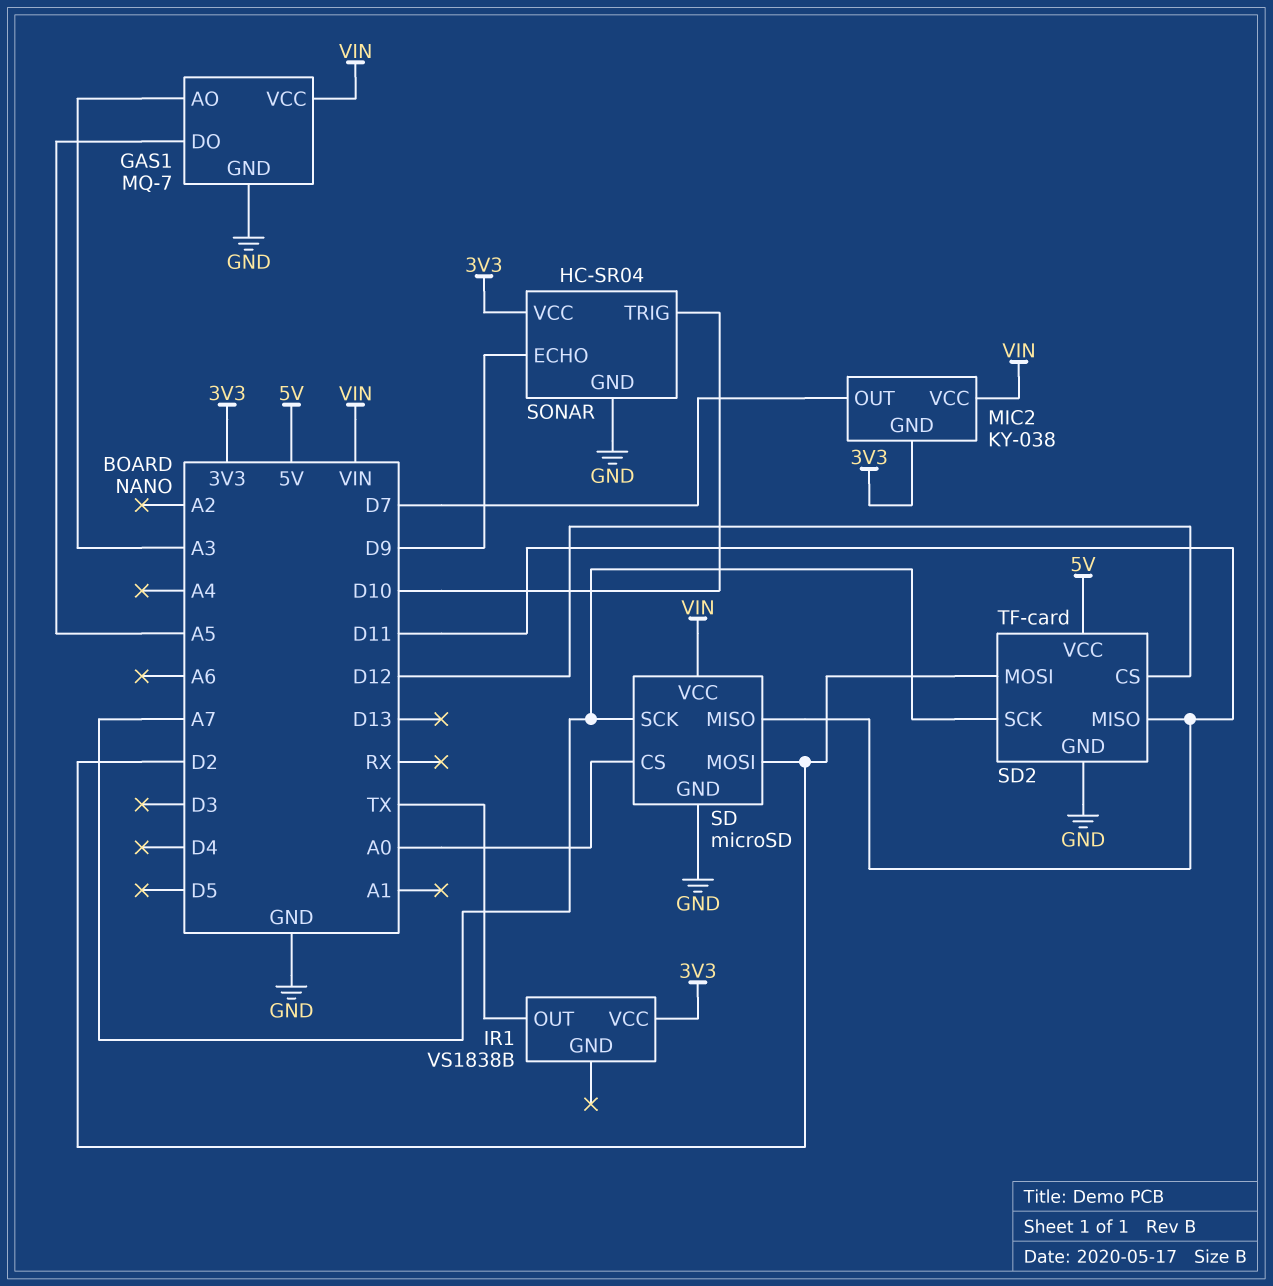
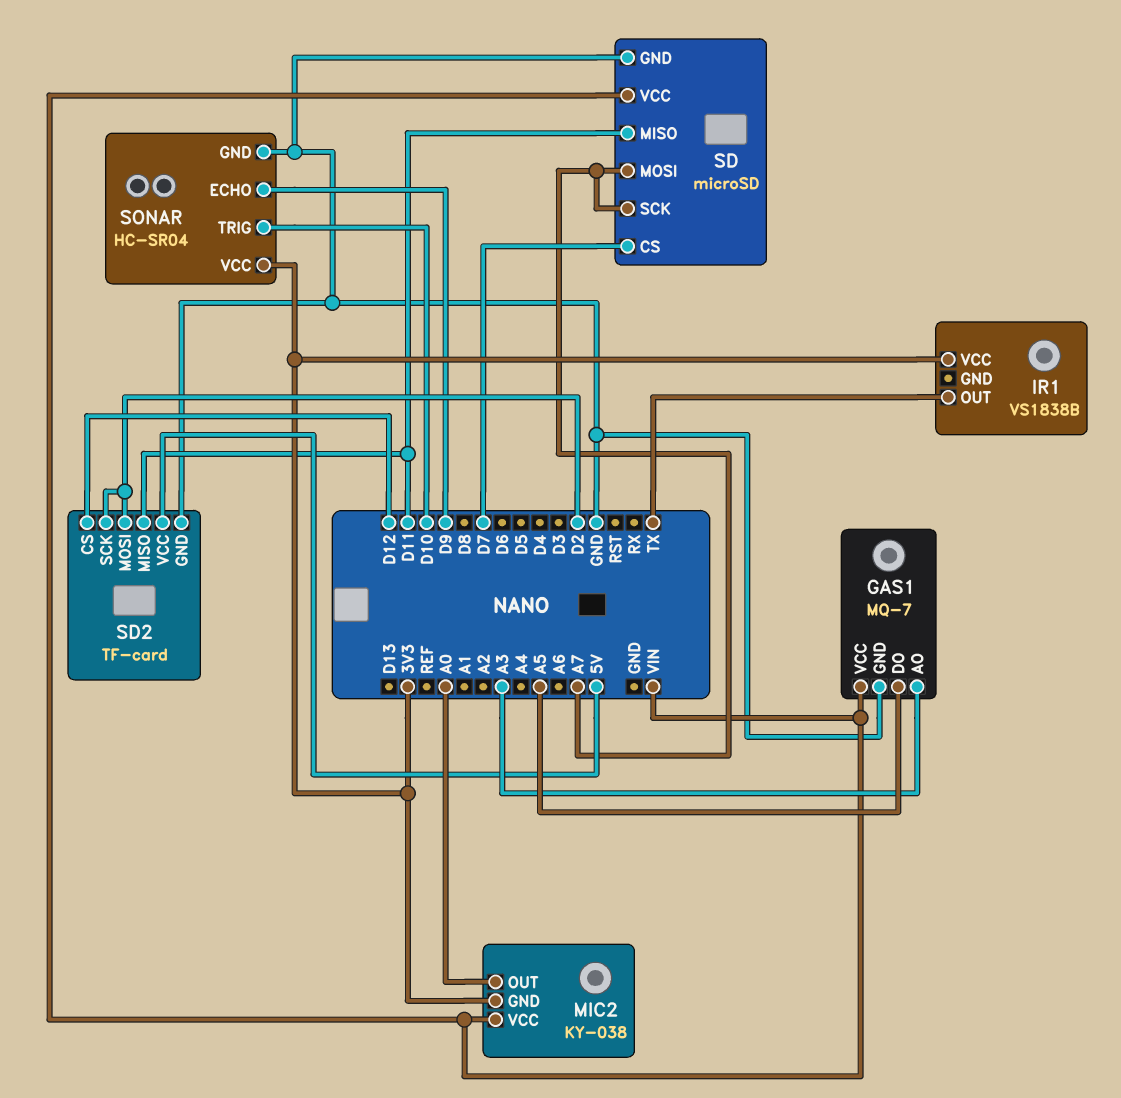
MIC2 pin OUT: D7 -> A0
SD pin CS: A0 -> D7
SD pin MOSI: D2 -> A7
SD2 pin SCK: A7 -> D2

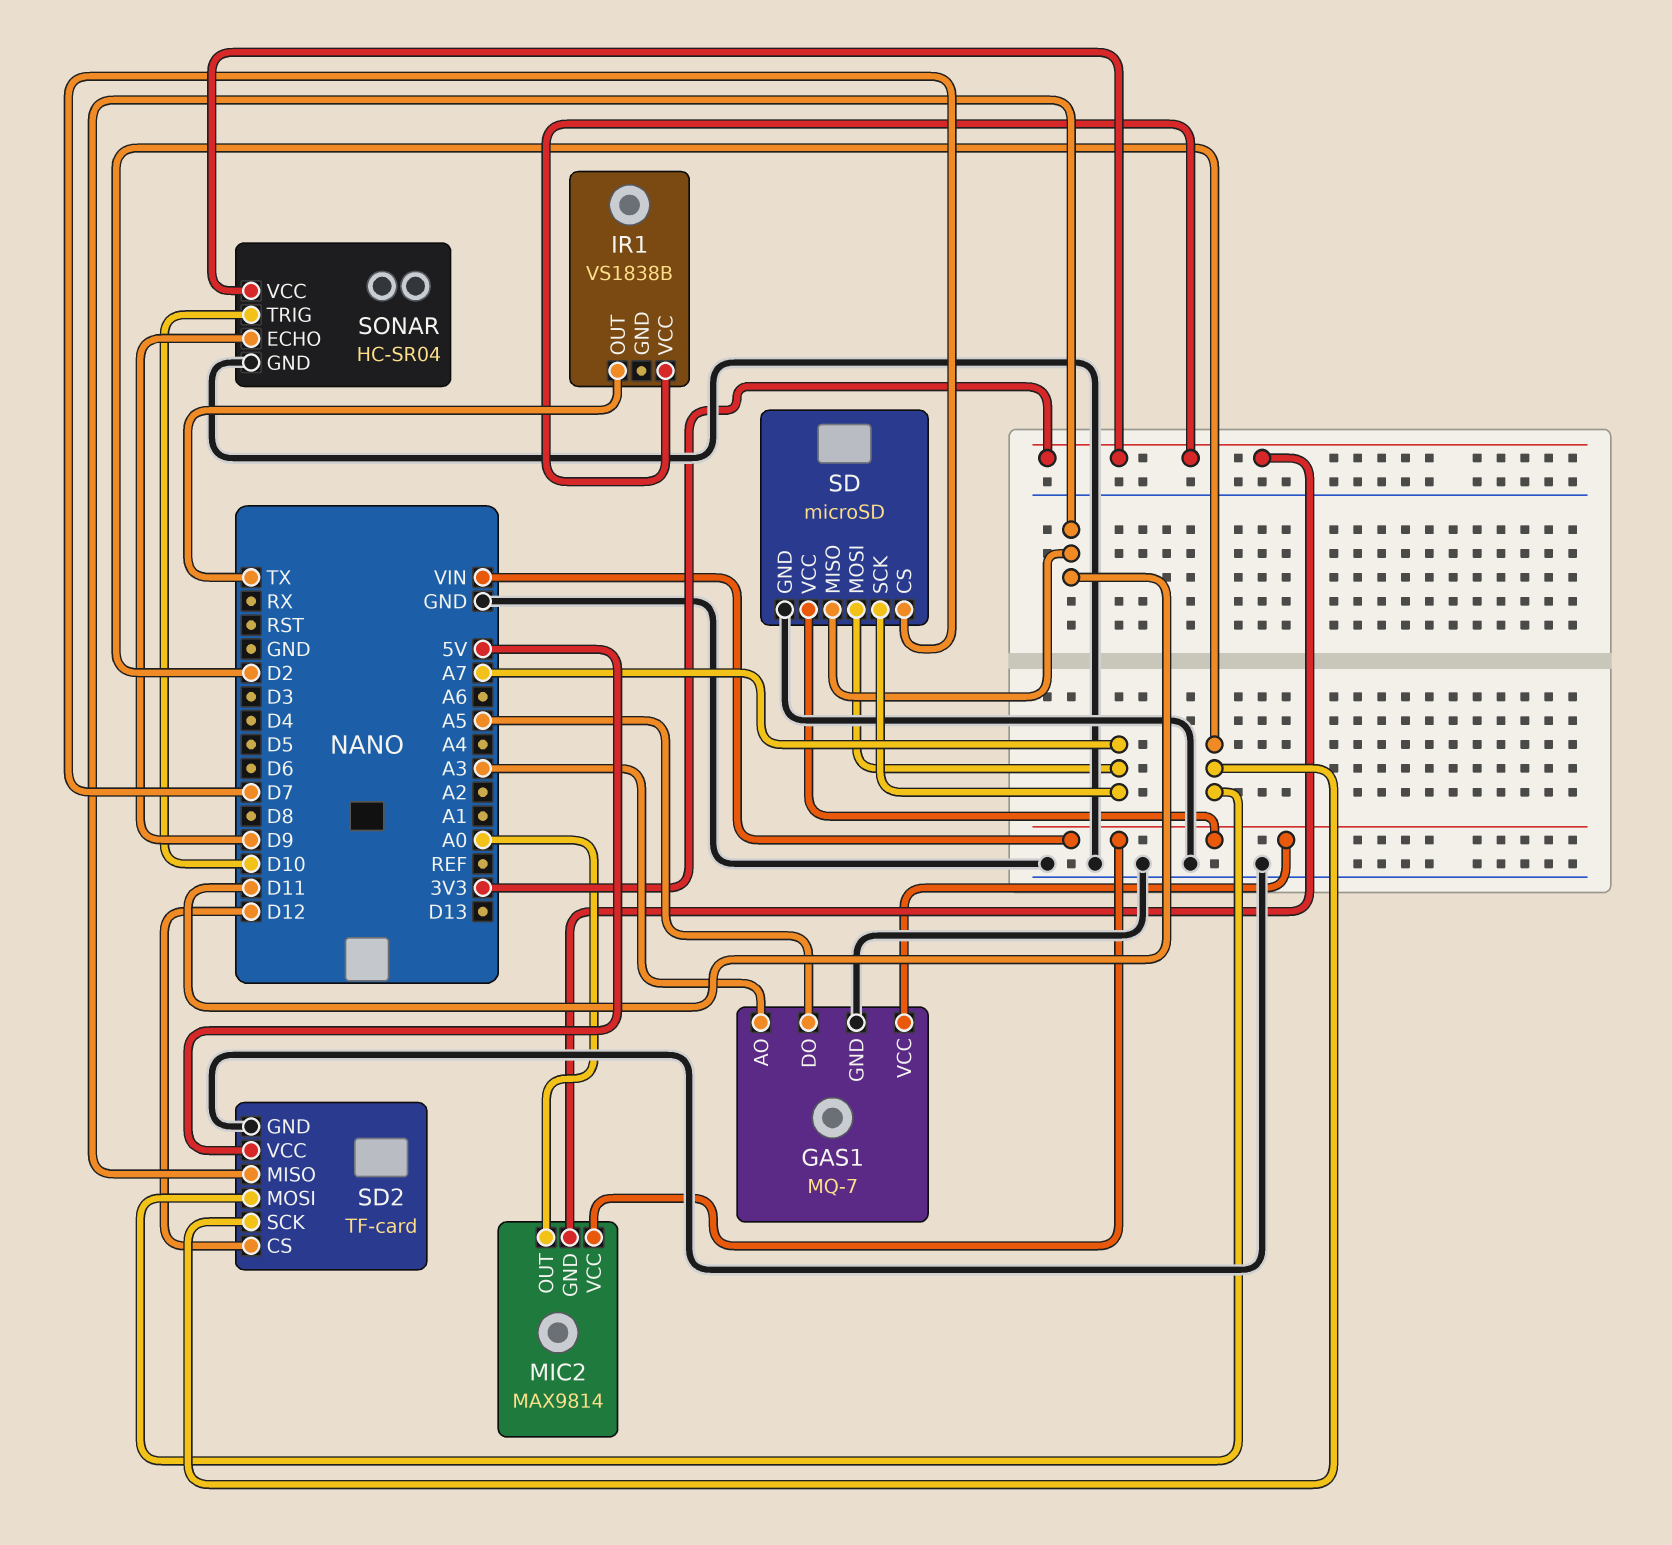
MIC2: KY-038 -> MAX9814

